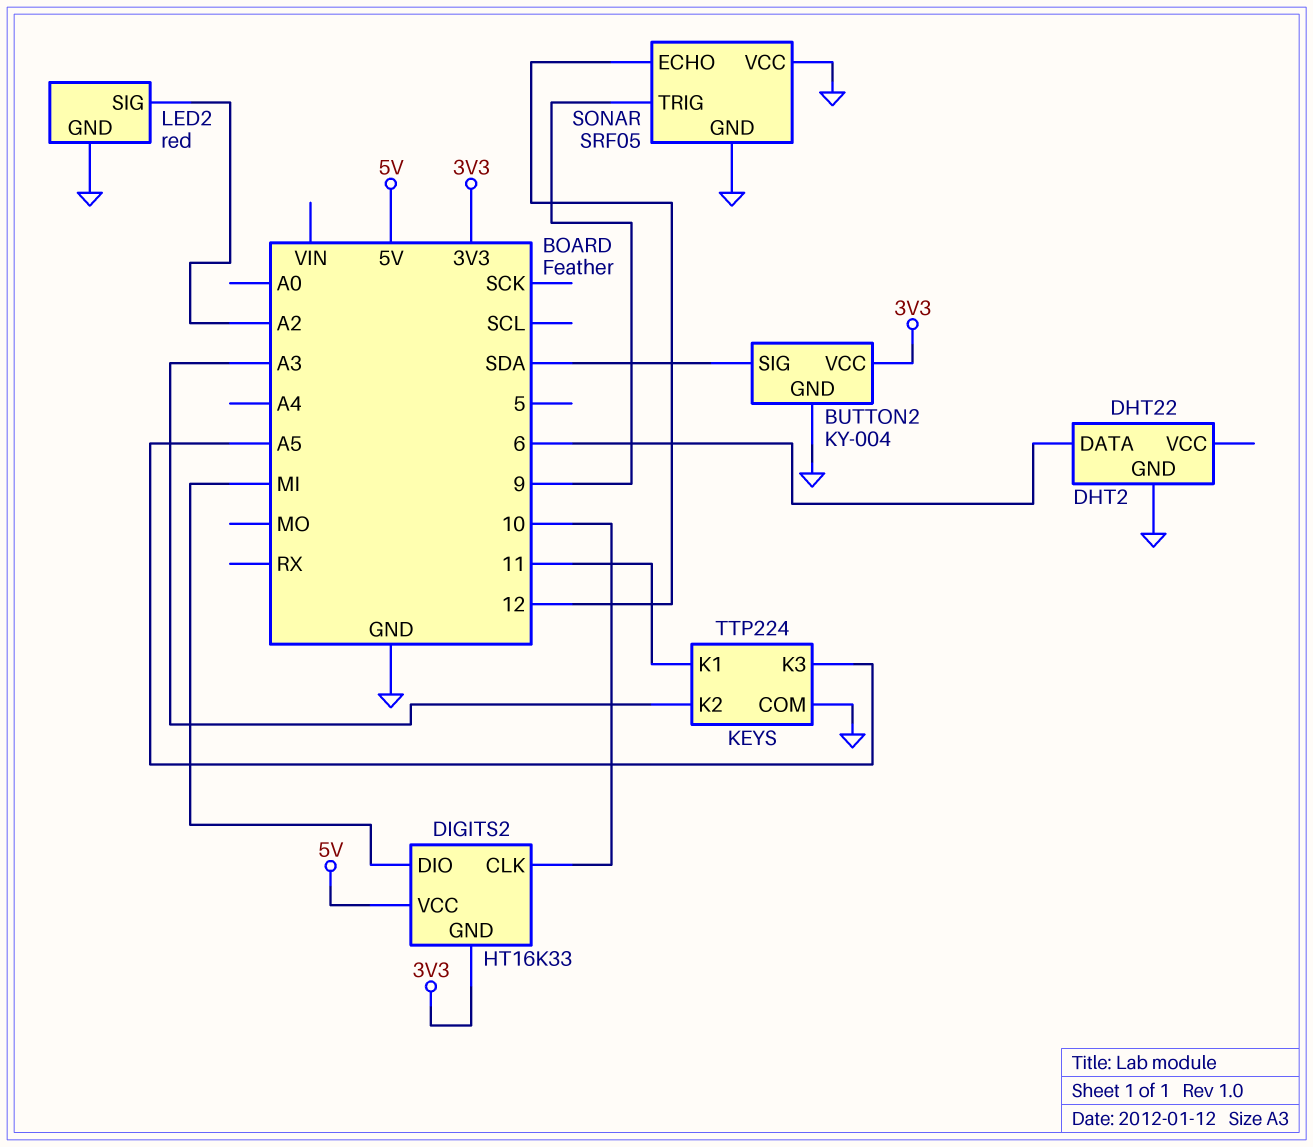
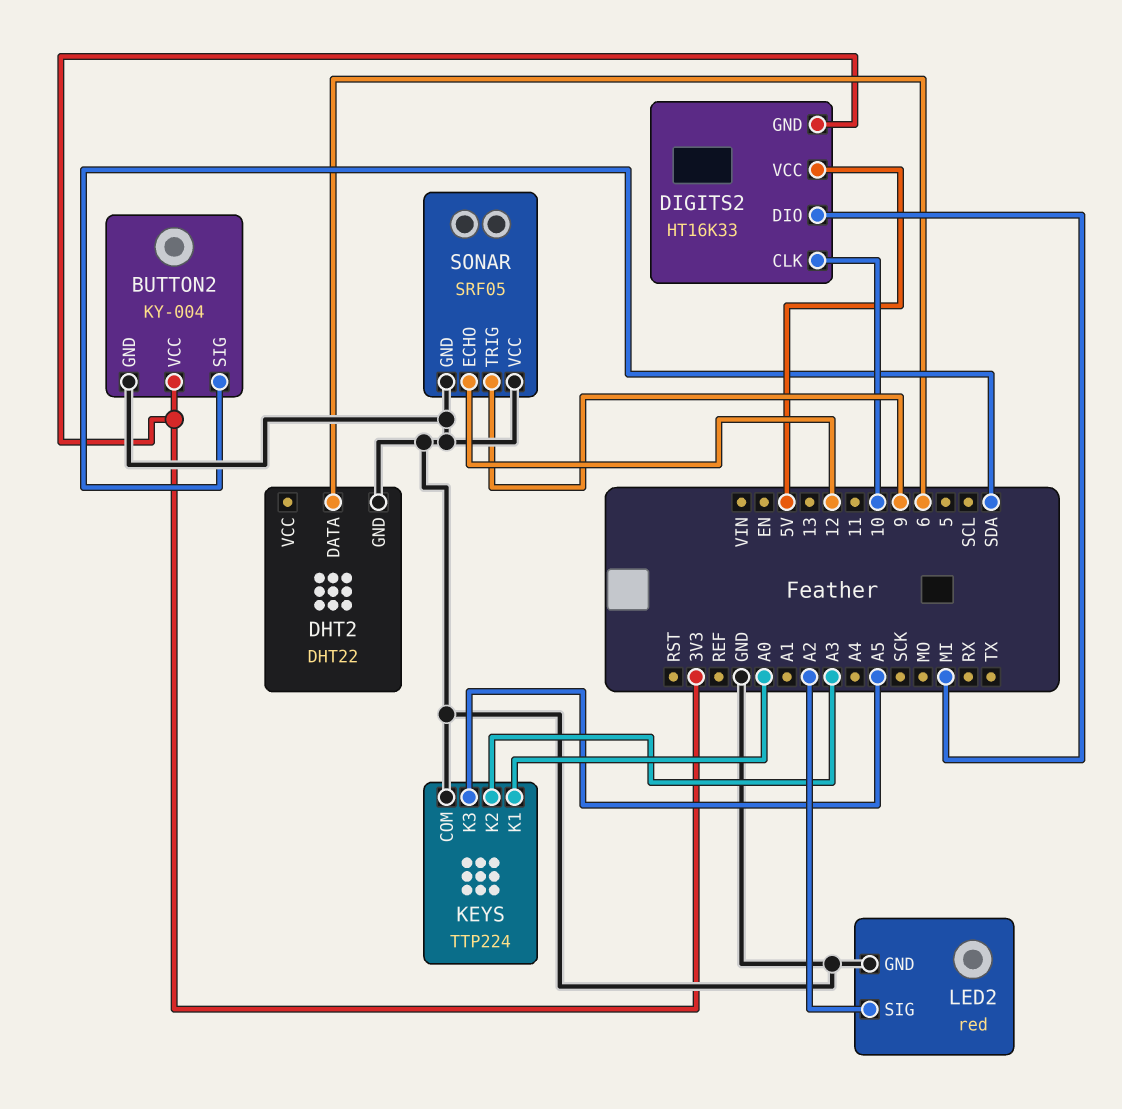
KEYS pin K1: 11 -> A0

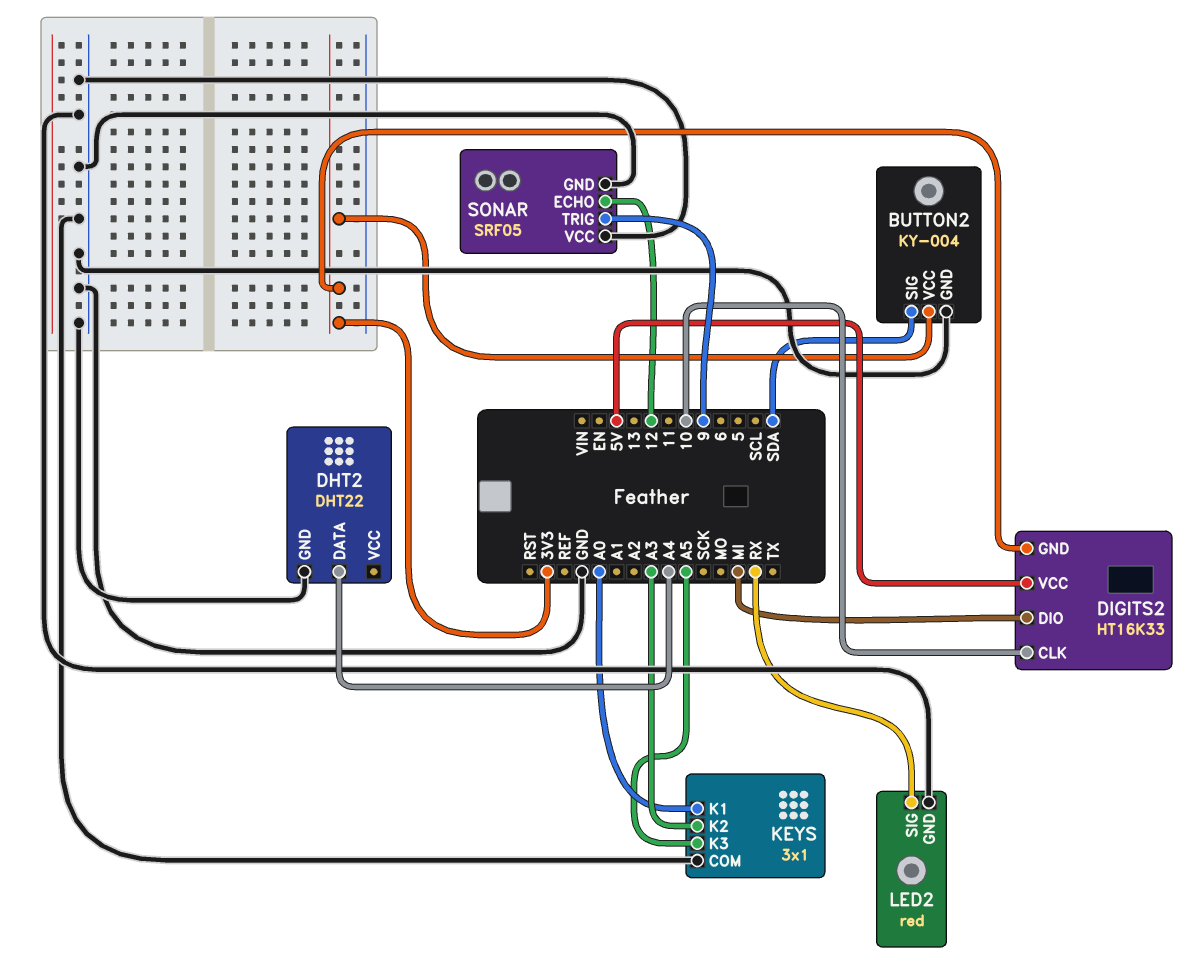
DHT2 pin DATA: 6 -> A4
KEYS: TTP224 -> 3x1
LED2 pin SIG: A2 -> RX

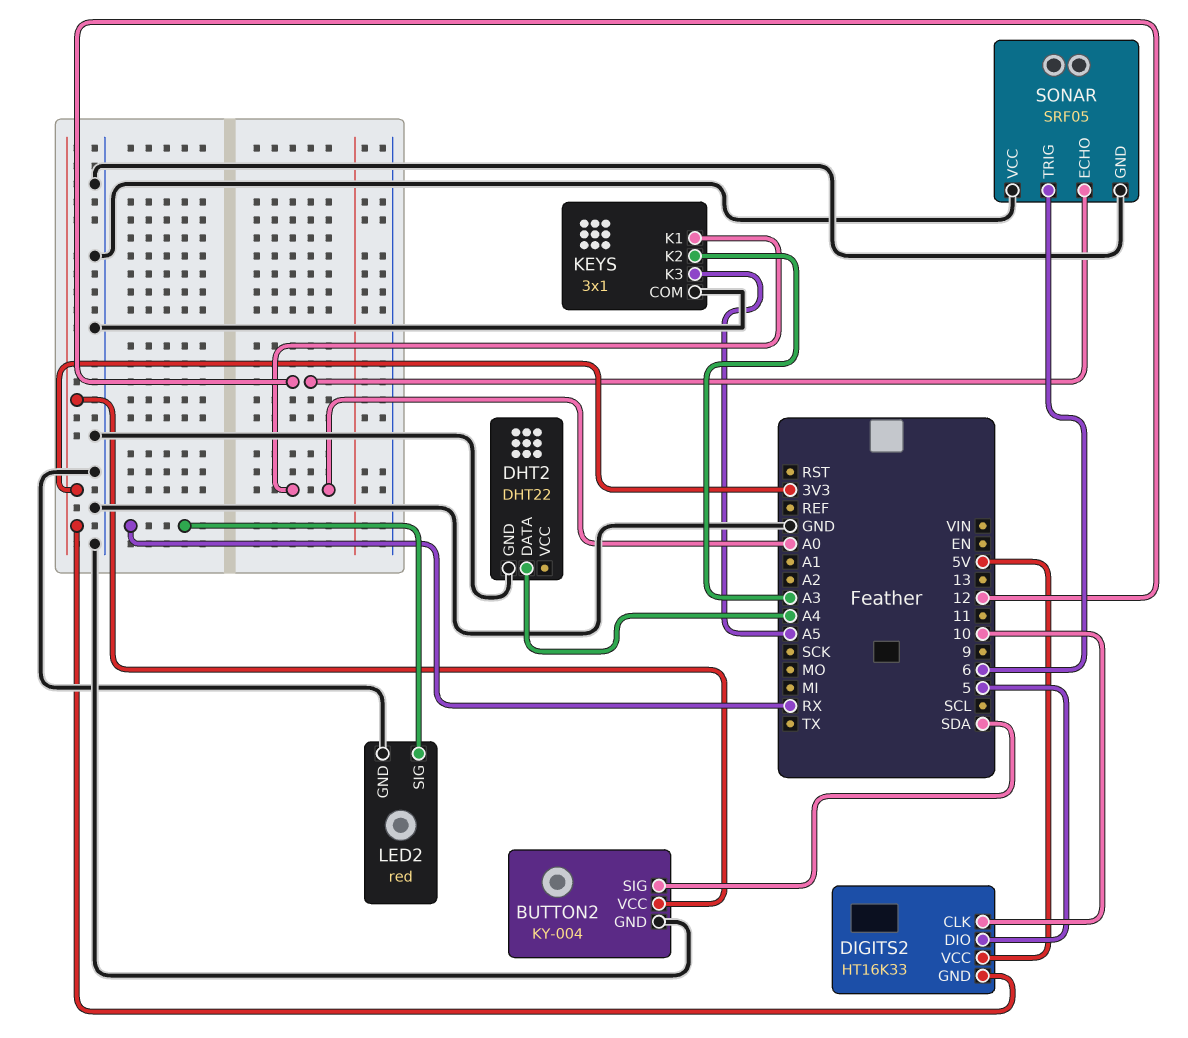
DIGITS2 pin DIO: MI -> 5
SONAR pin TRIG: 9 -> 6

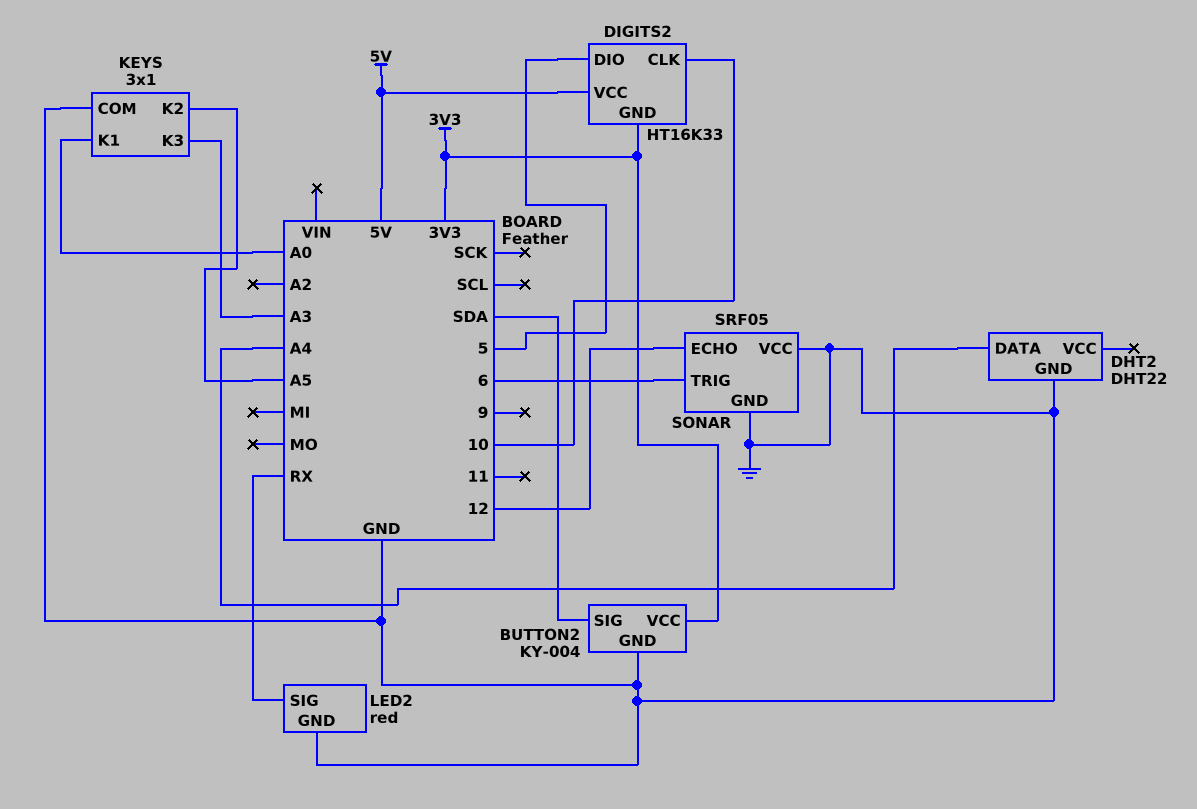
KEYS pin K2: A3 -> A5
KEYS pin K3: A5 -> A3

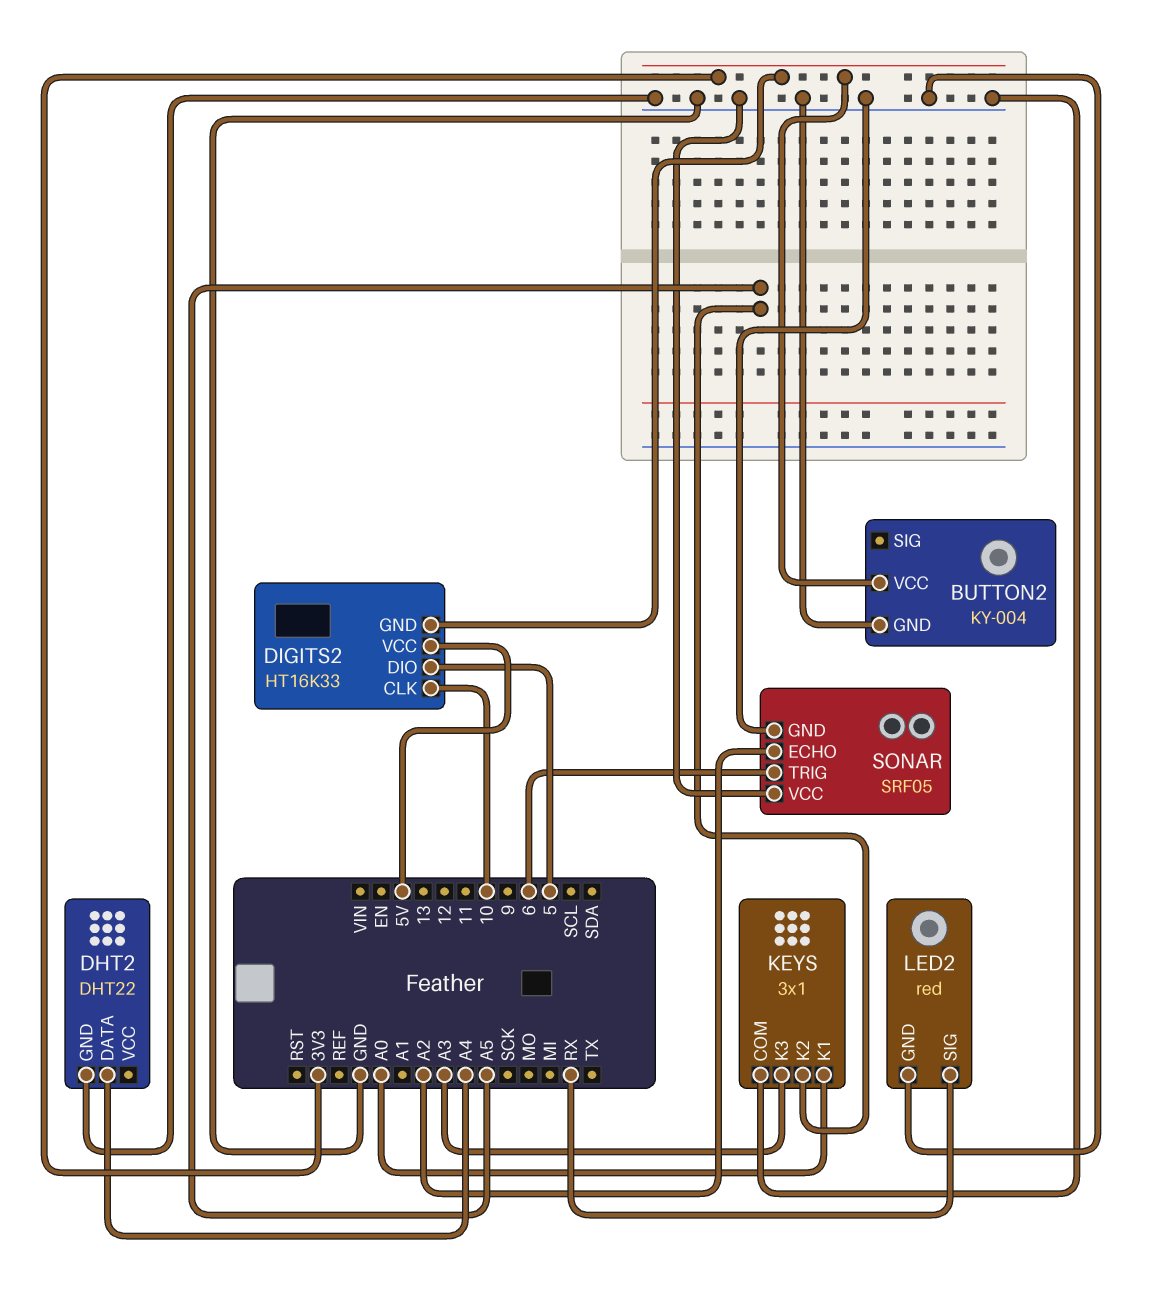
BUTTON2 pin SIG: SDA -> none
SONAR pin ECHO: 12 -> A2

